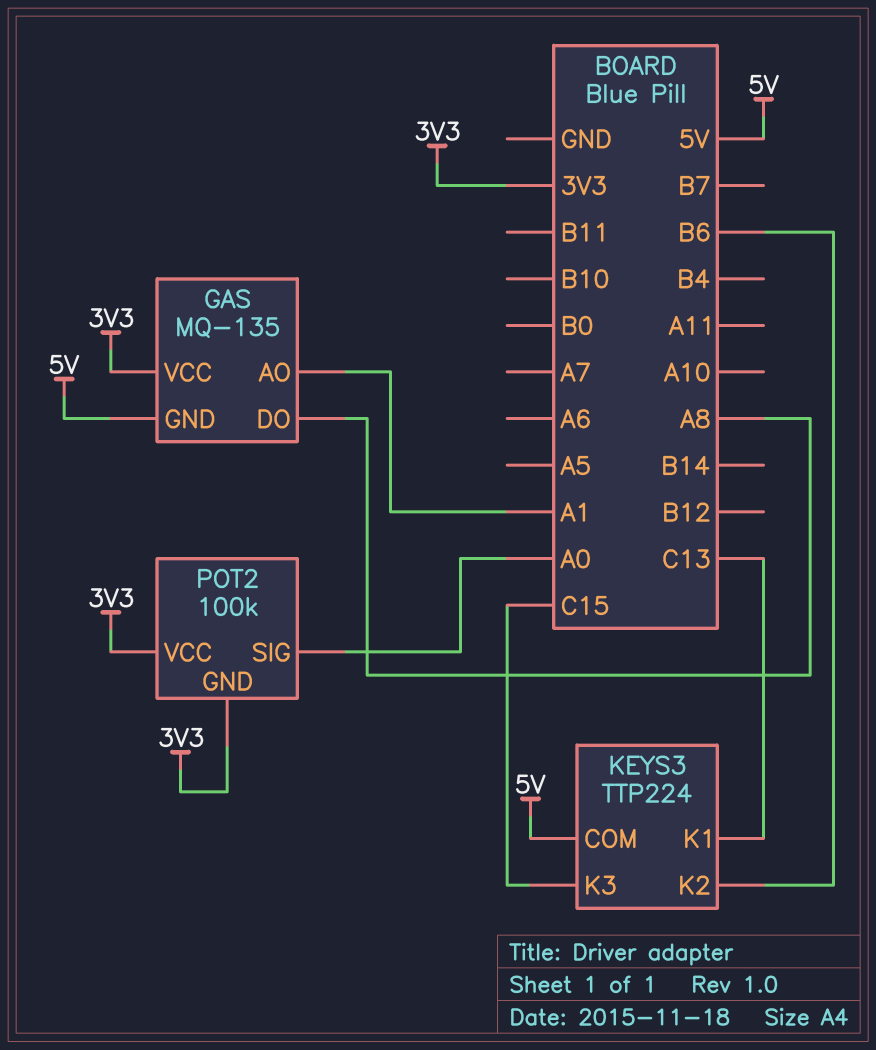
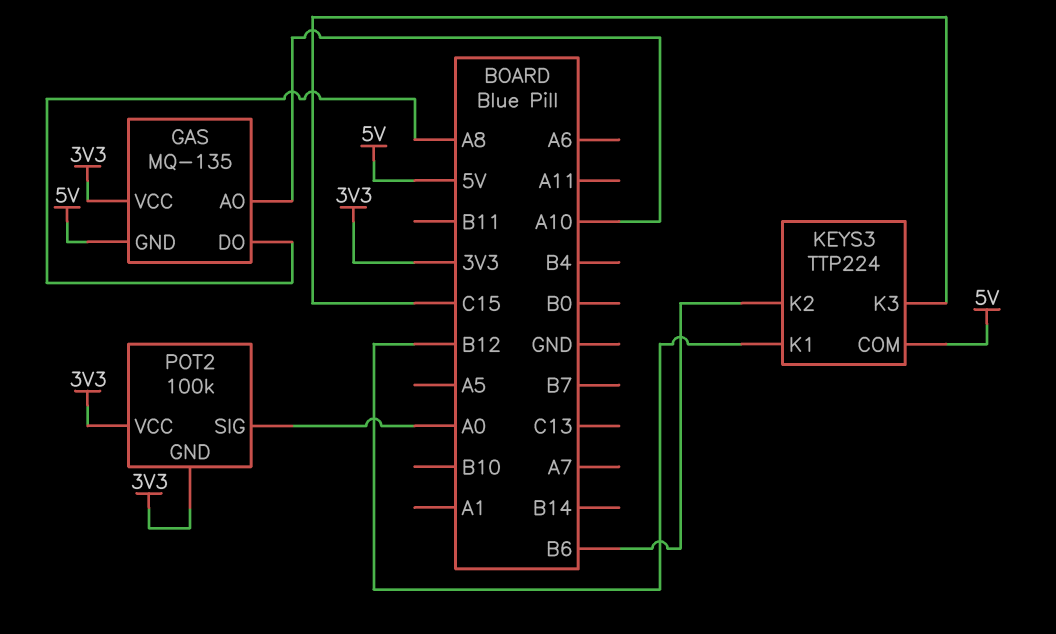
GAS pin AO: A1 -> A10
KEYS3 pin K1: C13 -> B12

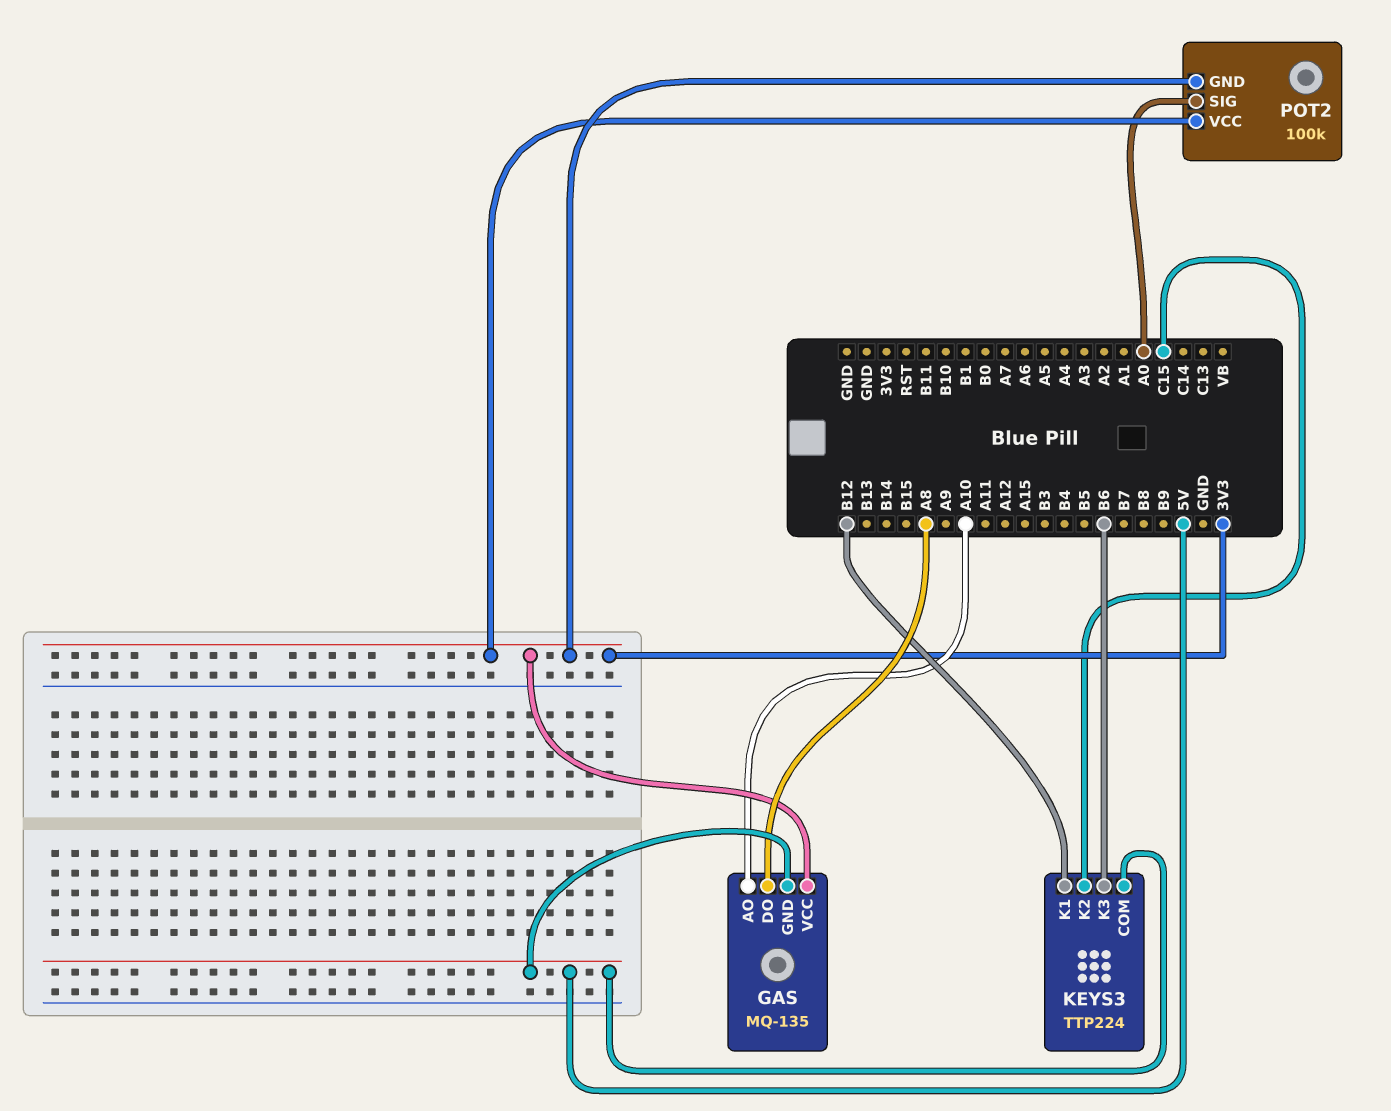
KEYS3 pin K2: B6 -> C15
KEYS3 pin K3: C15 -> B6

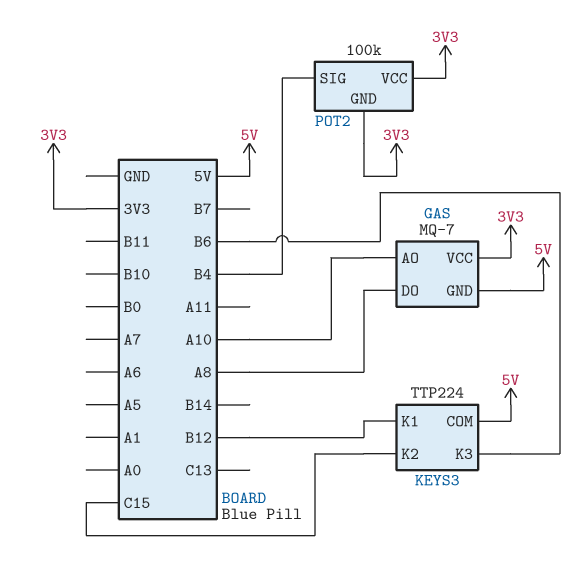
GAS: MQ-135 -> MQ-7
POT2 pin SIG: A0 -> B4

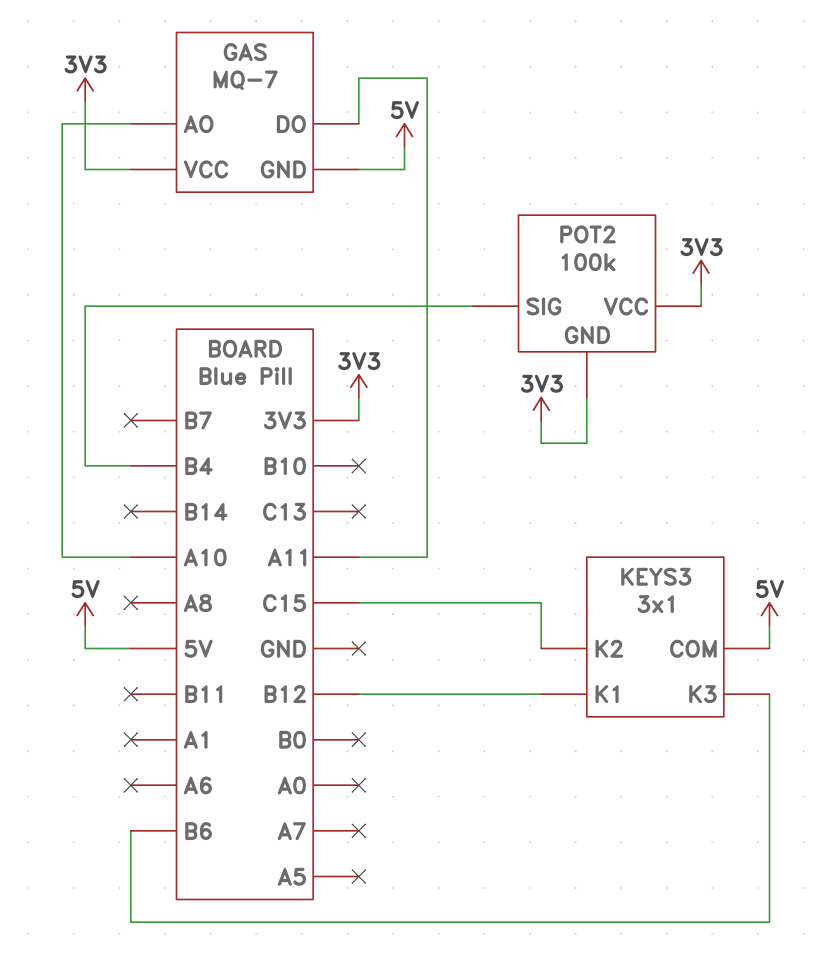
GAS pin DO: A8 -> A11
KEYS3: TTP224 -> 3x1

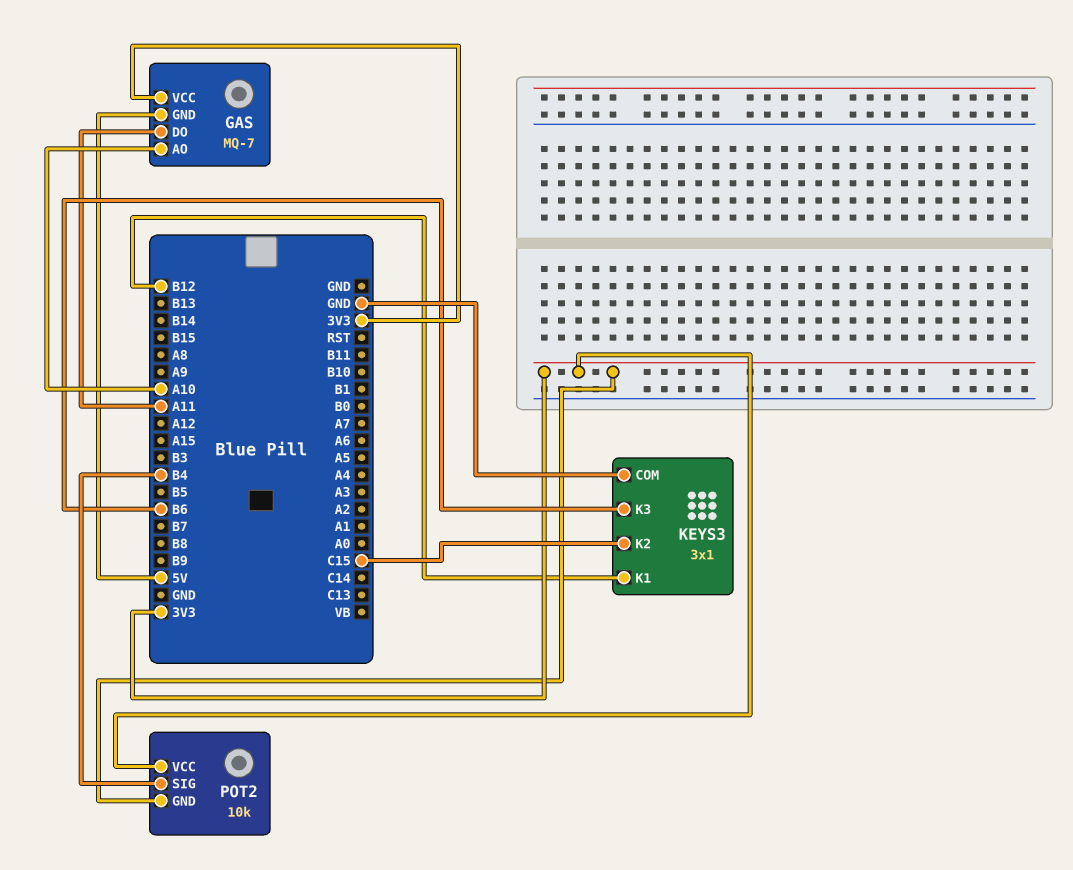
KEYS3 pin COM: 5V -> GND
POT2: 100k -> 10k

